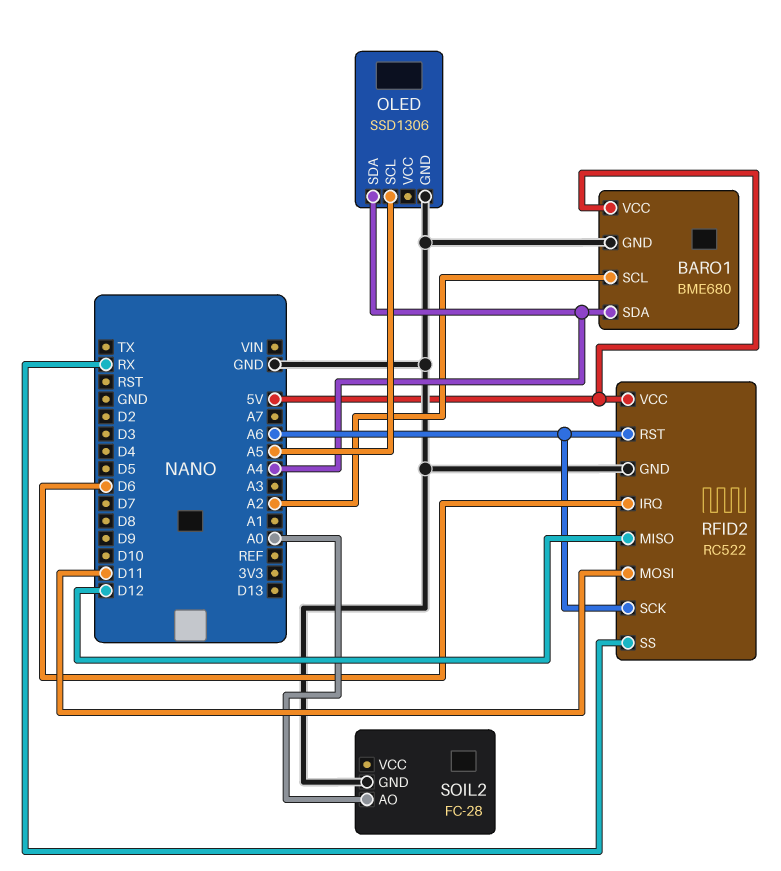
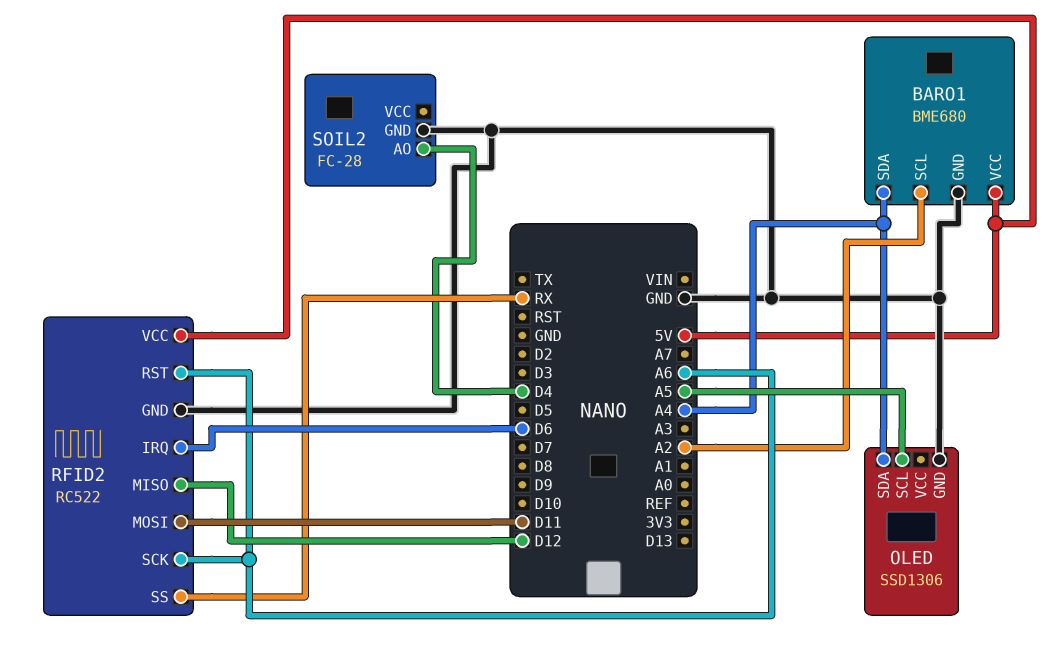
SOIL2 pin AO: A0 -> D4

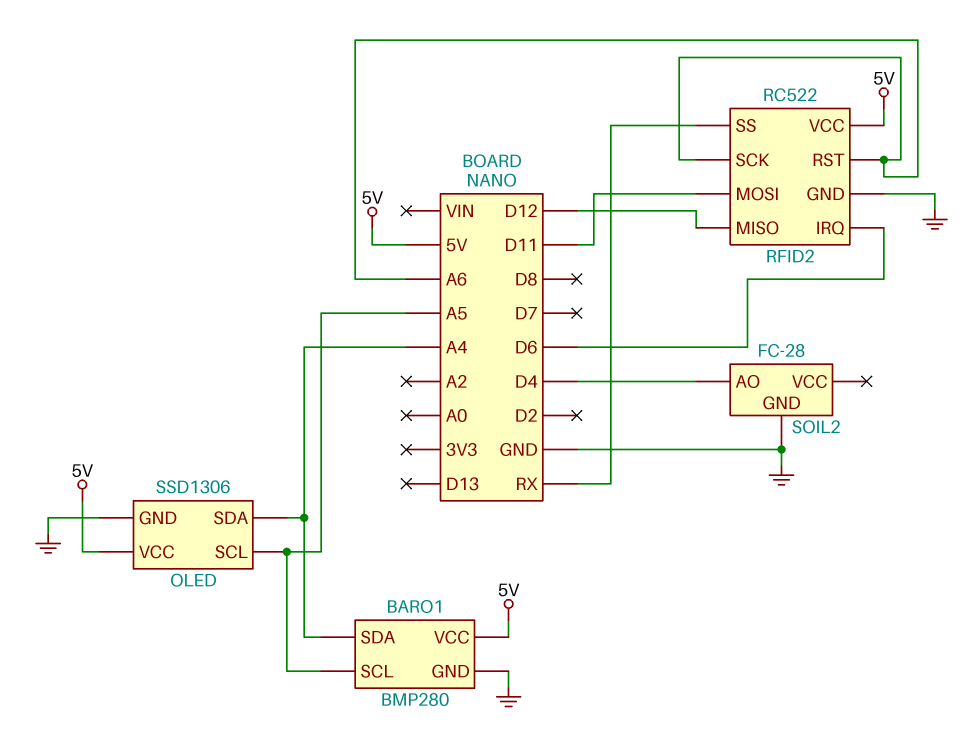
BARO1: BME680 -> BMP280
BARO1 pin SCL: A2 -> A5
OLED pin VCC: none -> 5V

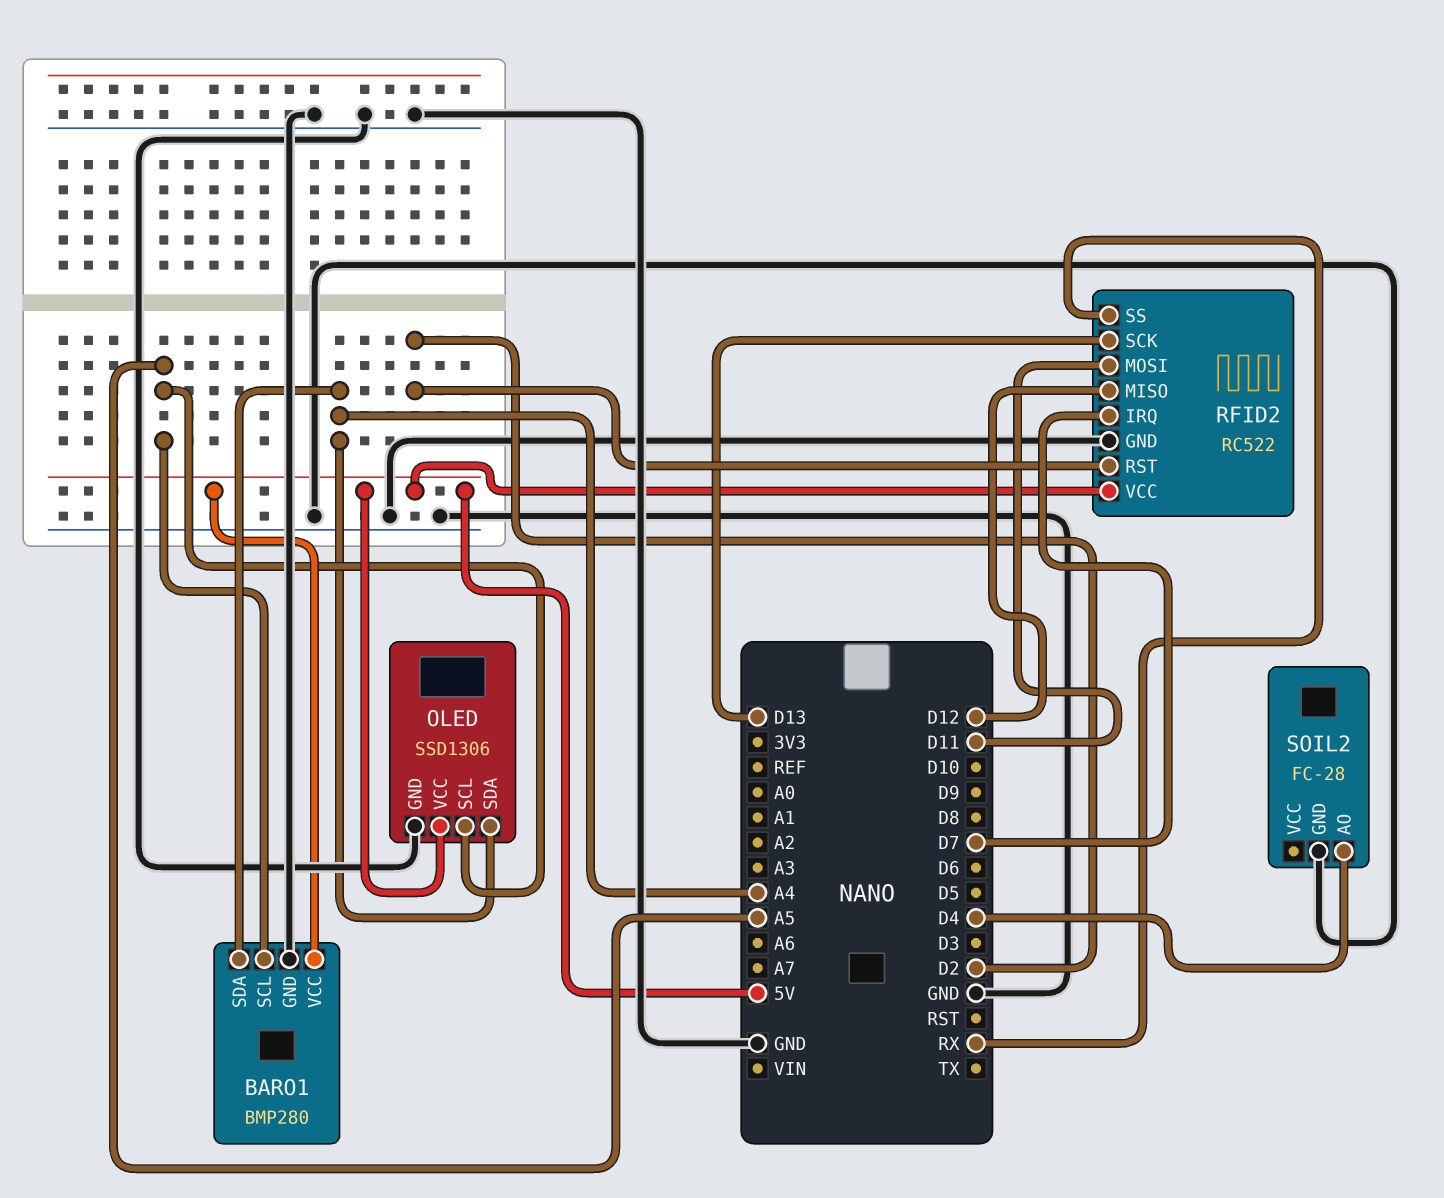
RFID2 pin IRQ: D6 -> D7
RFID2 pin RST: A6 -> D2
RFID2 pin SCK: A6 -> D13

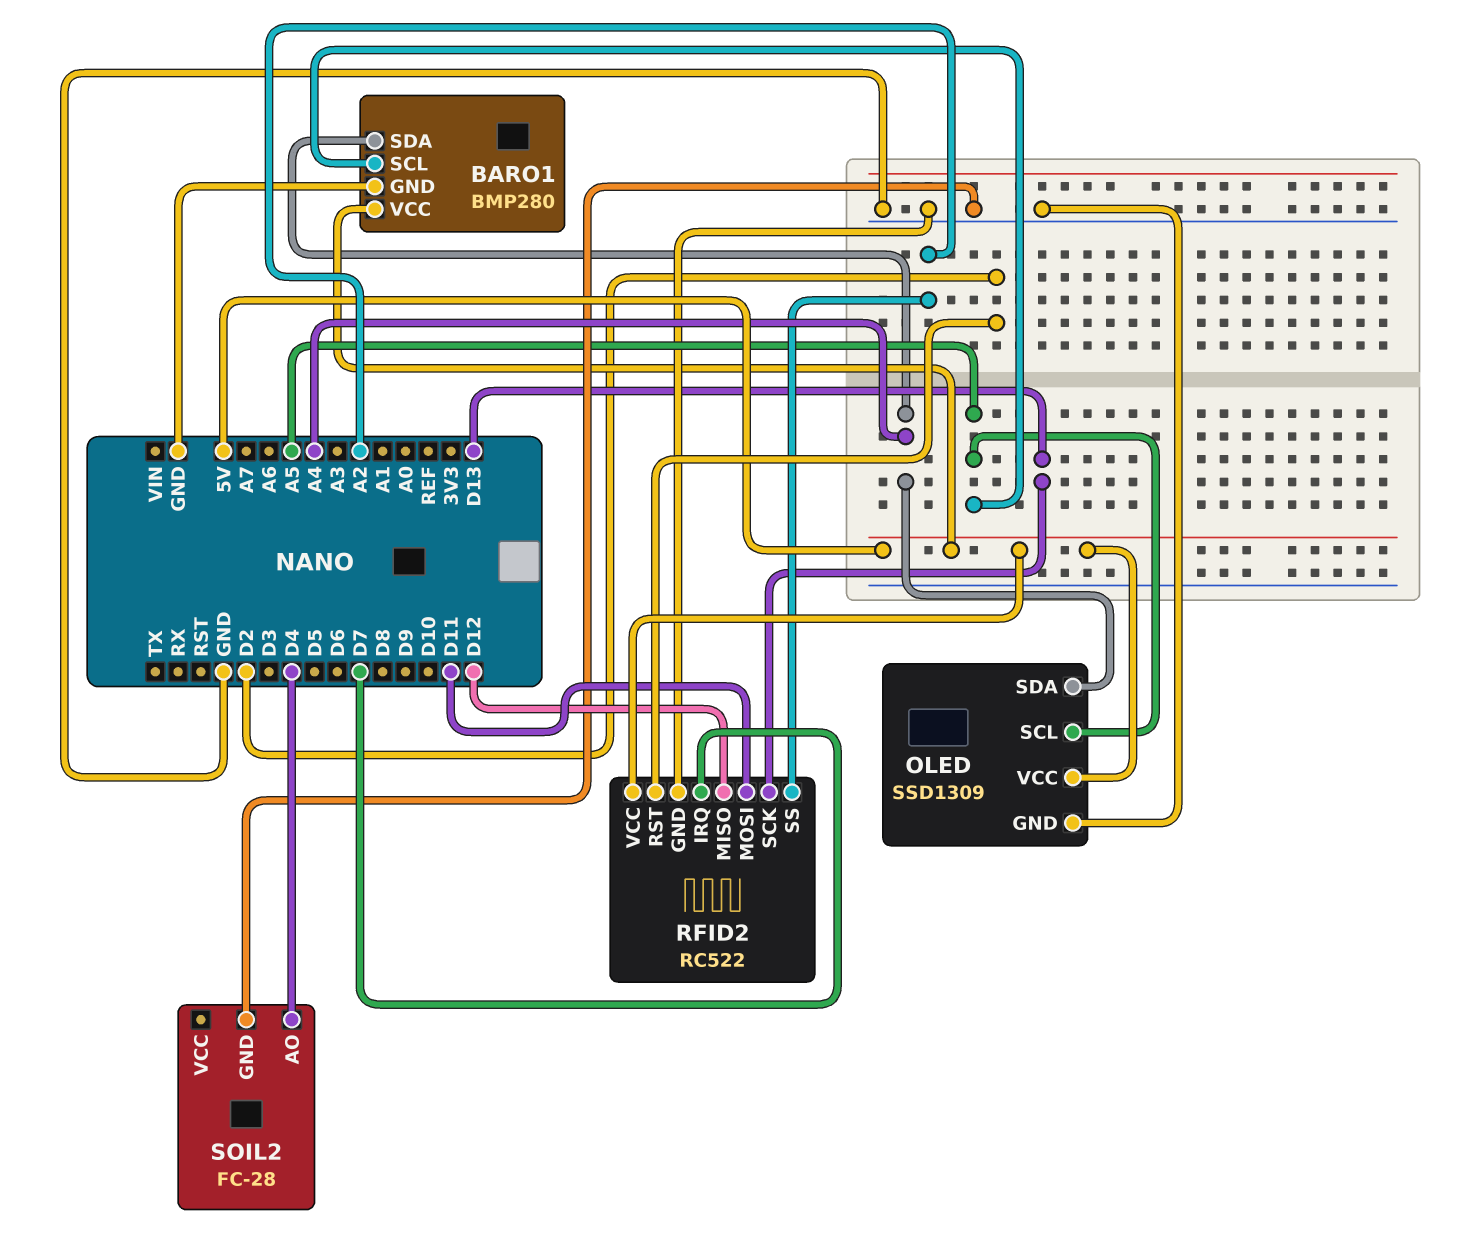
OLED: SSD1306 -> SSD1309
RFID2 pin SS: RX -> A2

